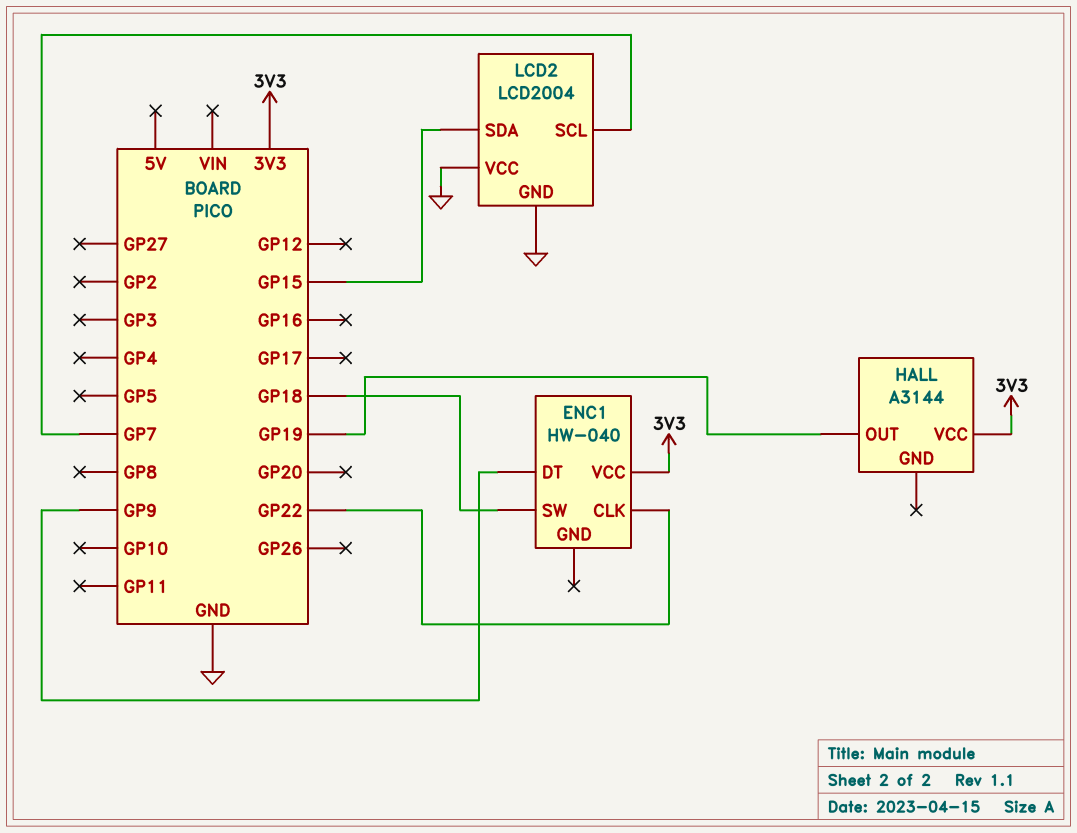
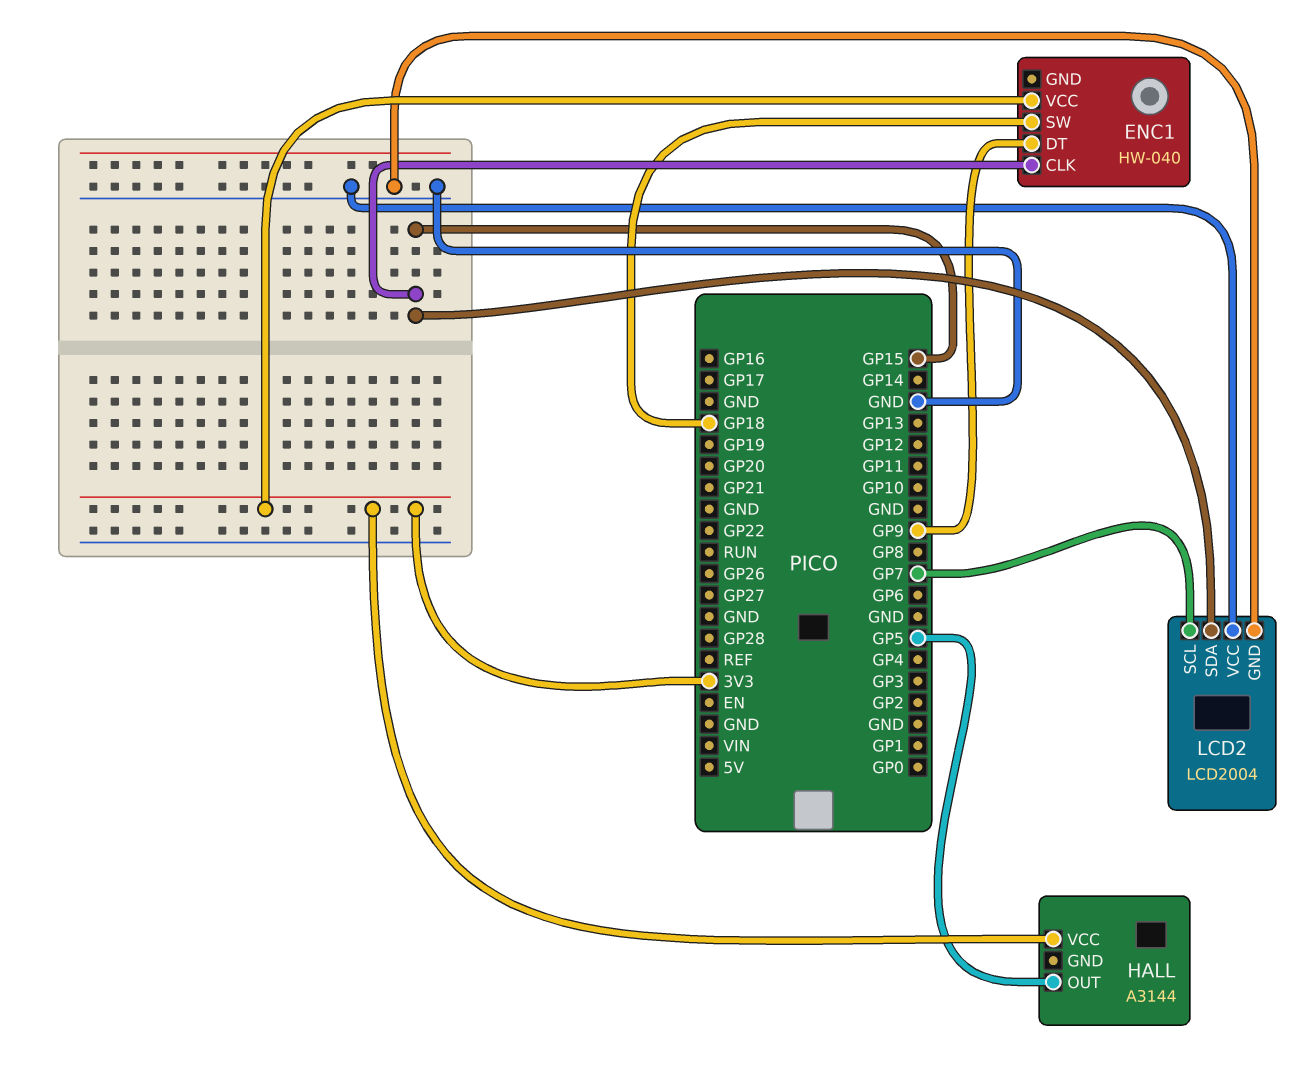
ENC1 pin CLK: GP22 -> GP15
HALL pin OUT: GP19 -> GP5

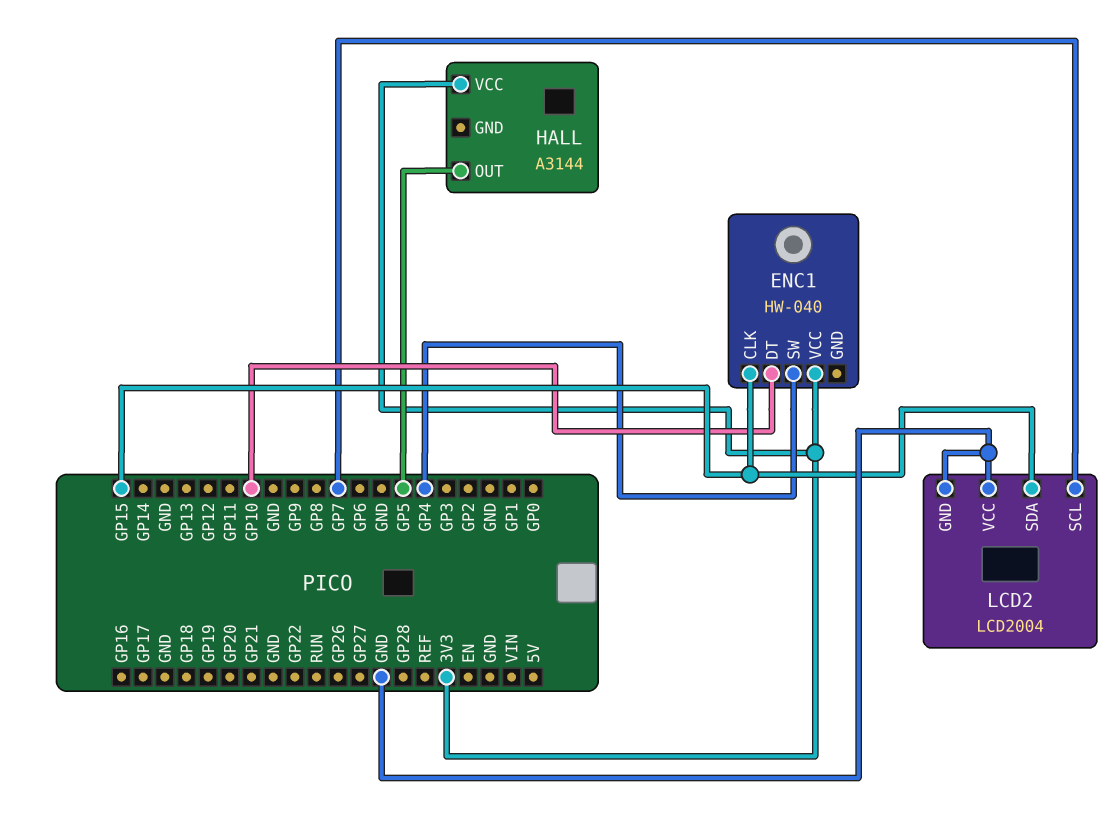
ENC1 pin DT: GP9 -> GP10
ENC1 pin SW: GP18 -> GP4

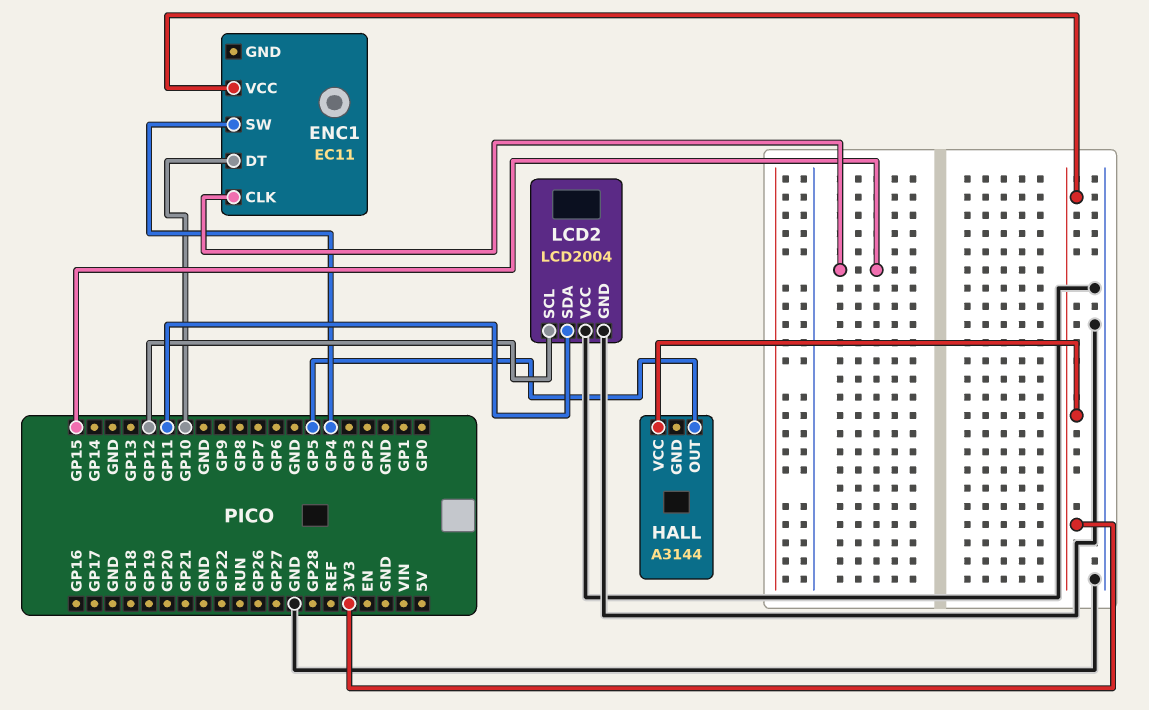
ENC1: HW-040 -> EC11
LCD2 pin SCL: GP7 -> GP12
LCD2 pin SDA: GP15 -> GP11

